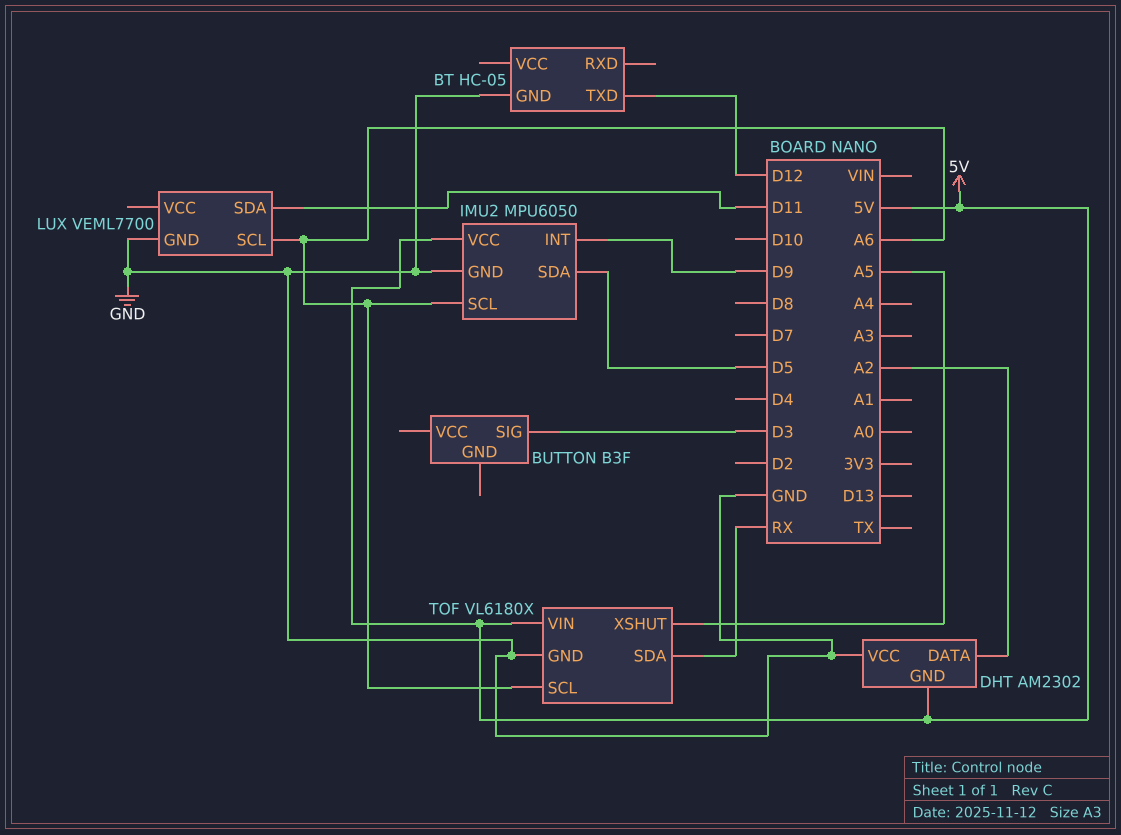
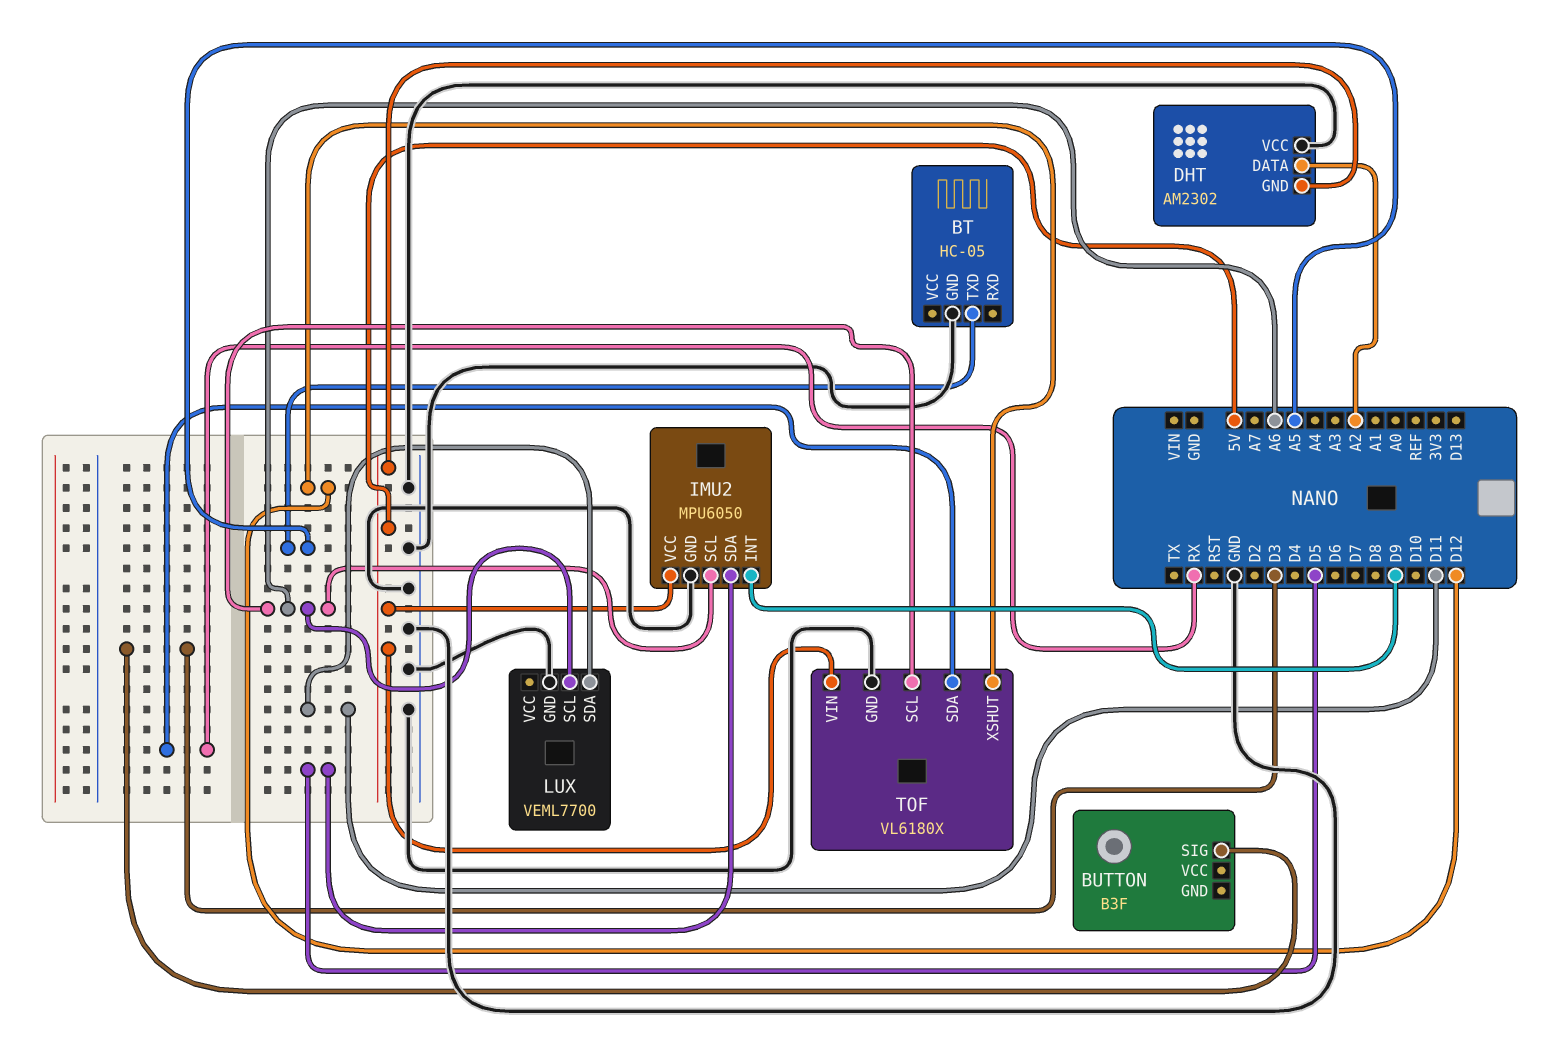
BT pin TXD: D12 -> A5
TOF pin XSHUT: A5 -> D12

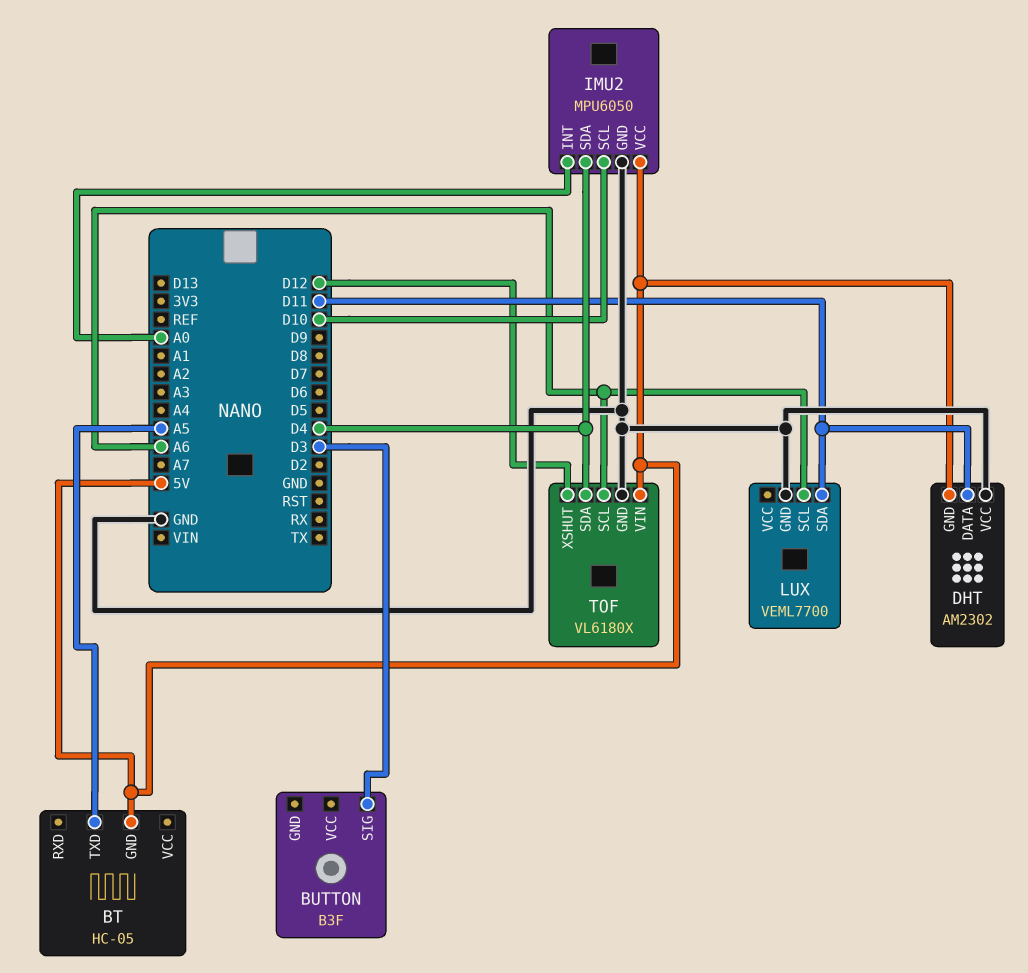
BT pin GND: GND -> 5V
DHT pin DATA: A2 -> D11
IMU2 pin INT: D9 -> A0
IMU2 pin SCL: A6 -> D10
IMU2 pin SDA: D5 -> D4
TOF pin SDA: RX -> D4

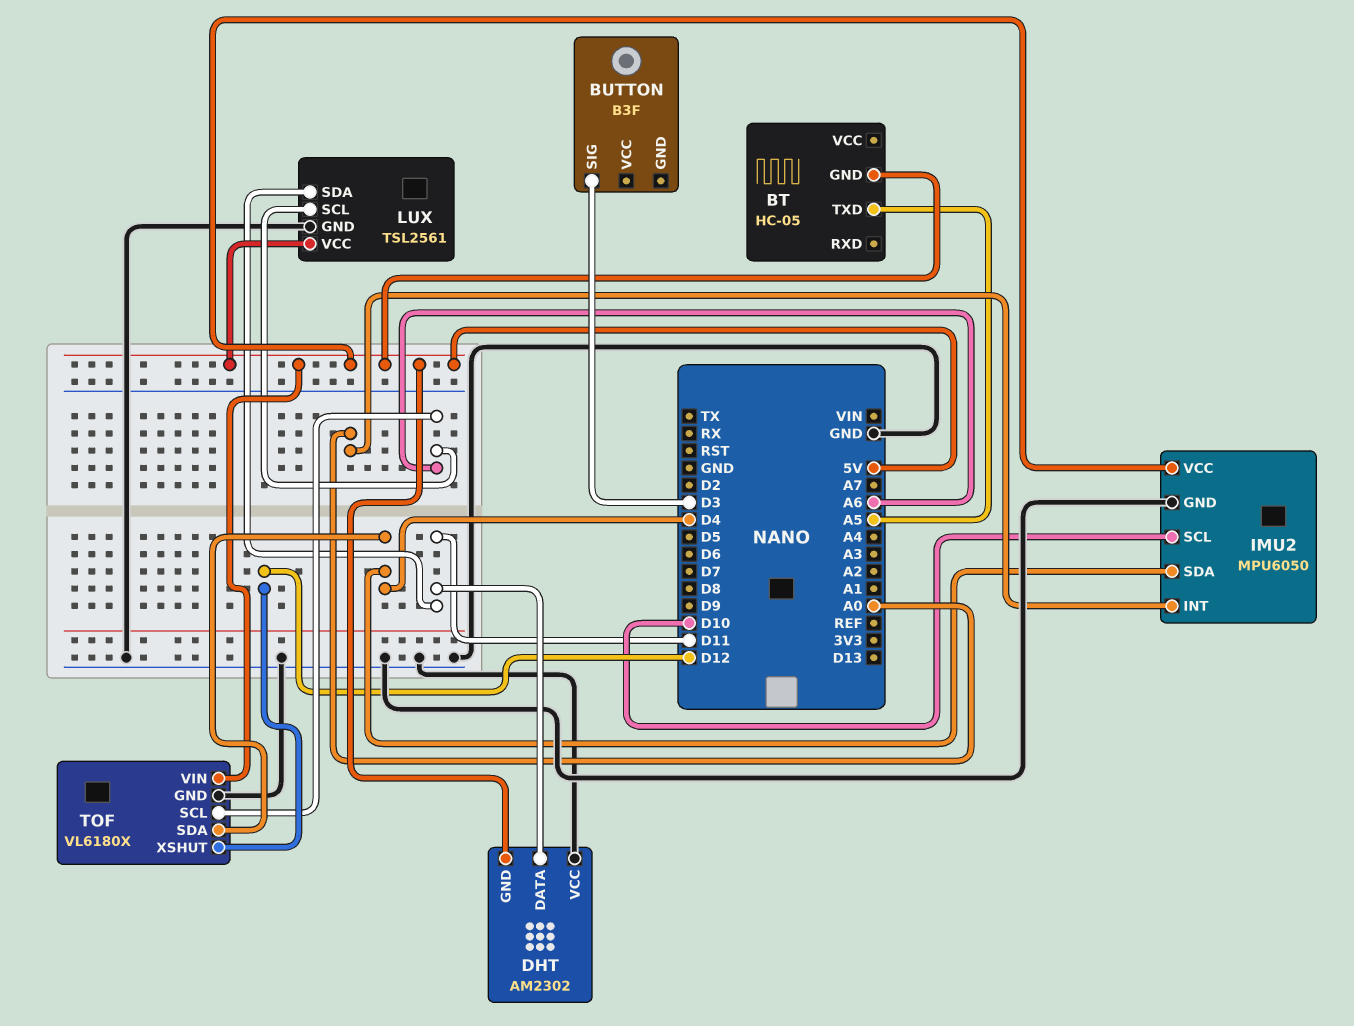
LUX: VEML7700 -> TSL2561
LUX pin VCC: none -> 5V

